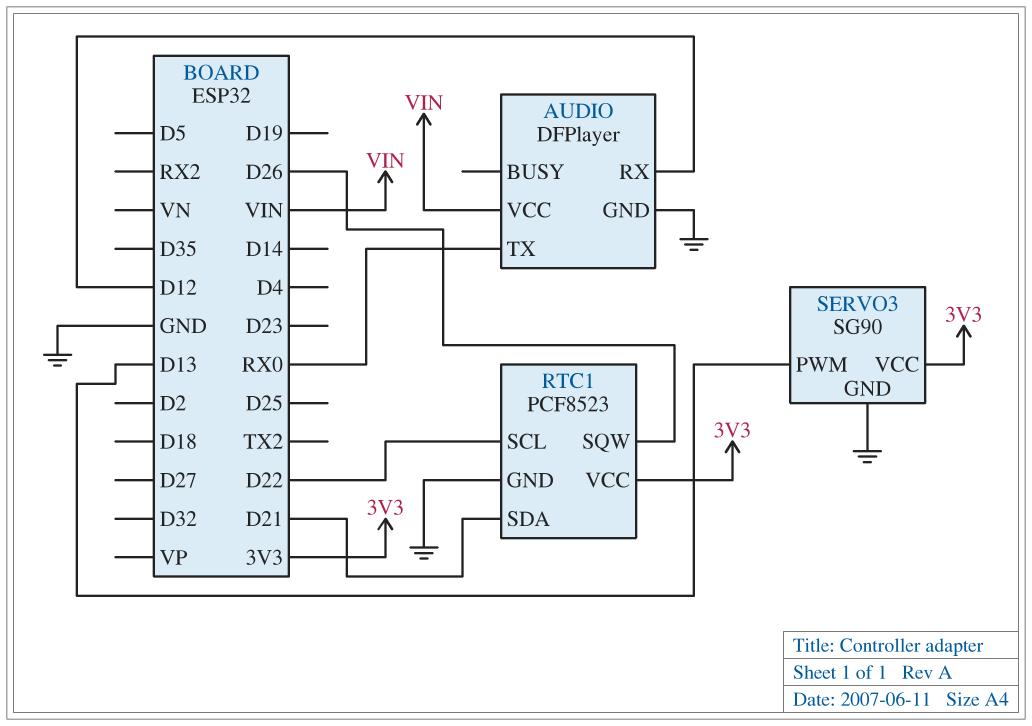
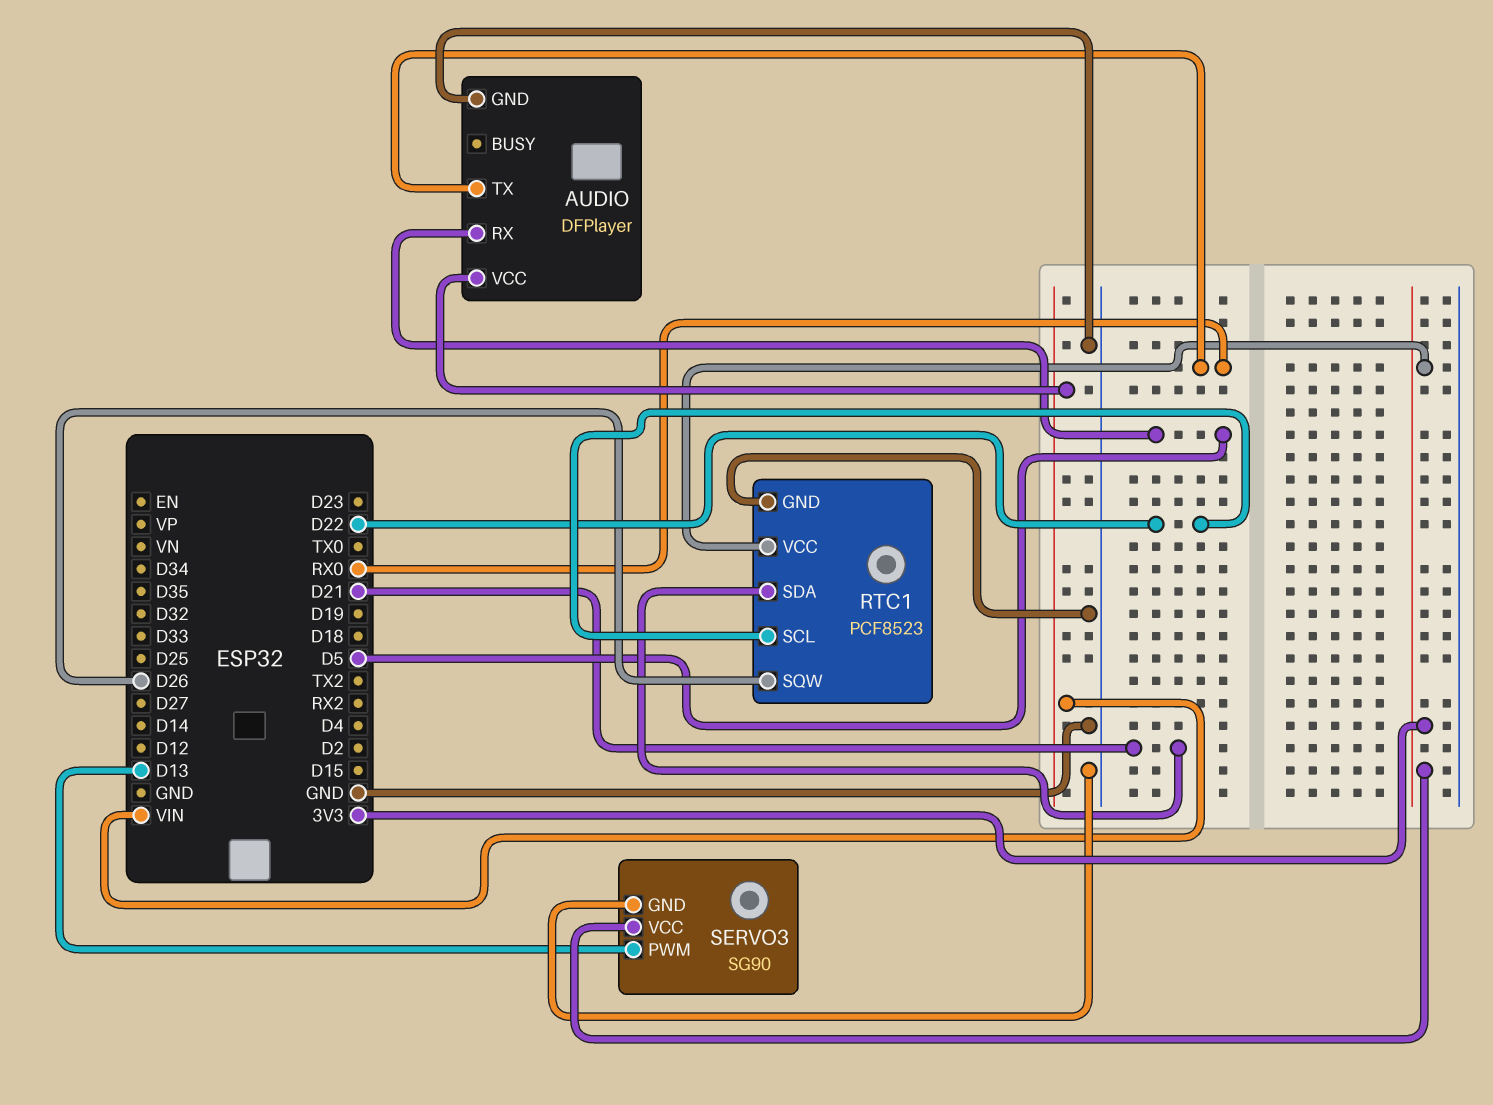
AUDIO pin RX: D12 -> D5

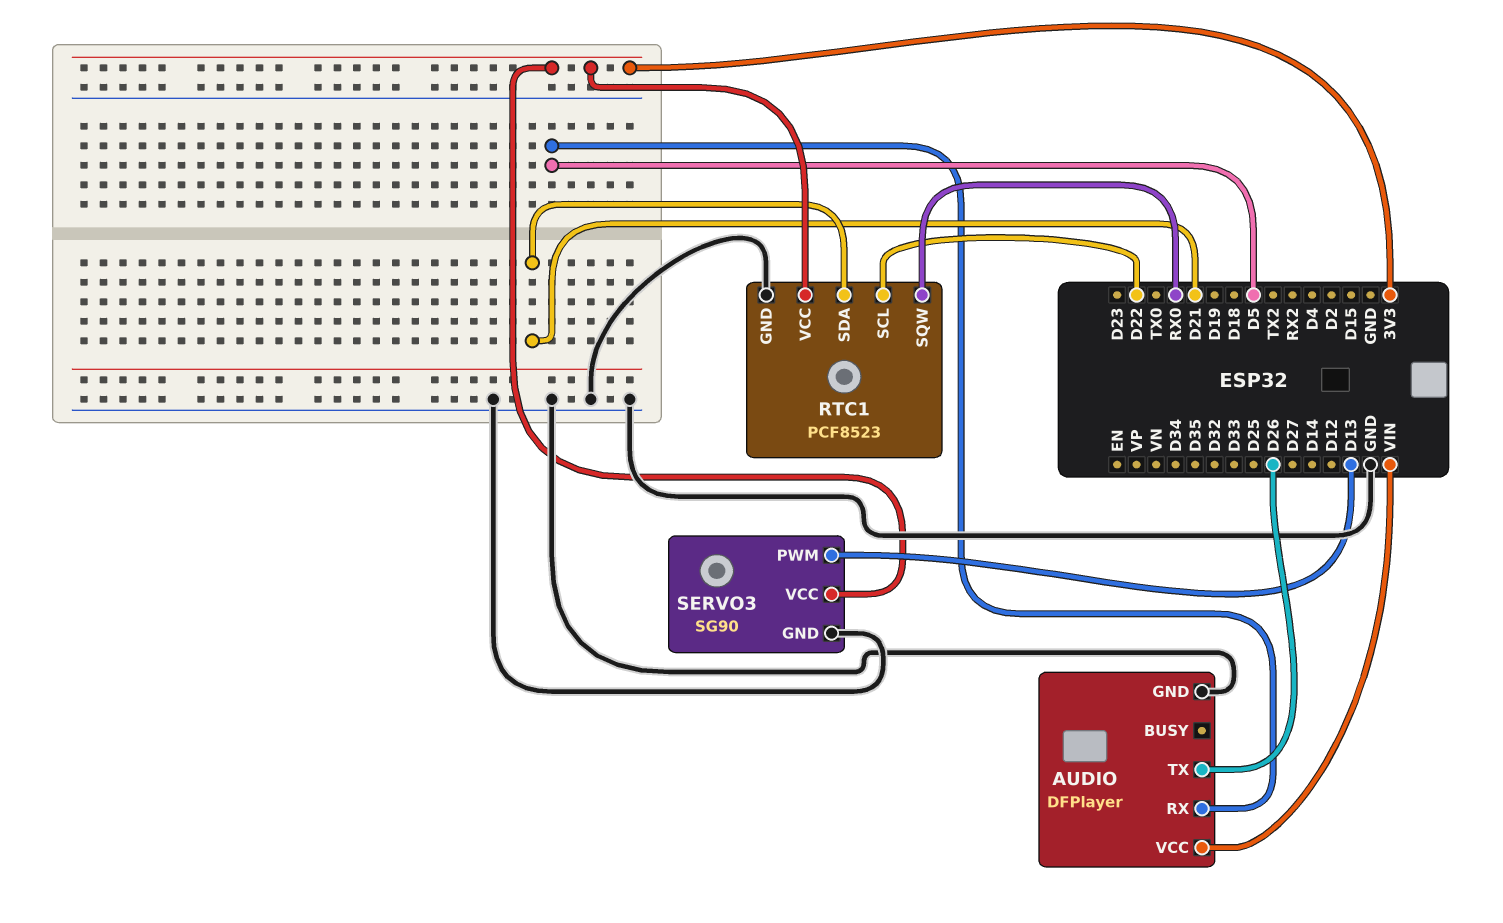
AUDIO pin TX: RX0 -> D26
RTC1 pin SQW: D26 -> RX0

